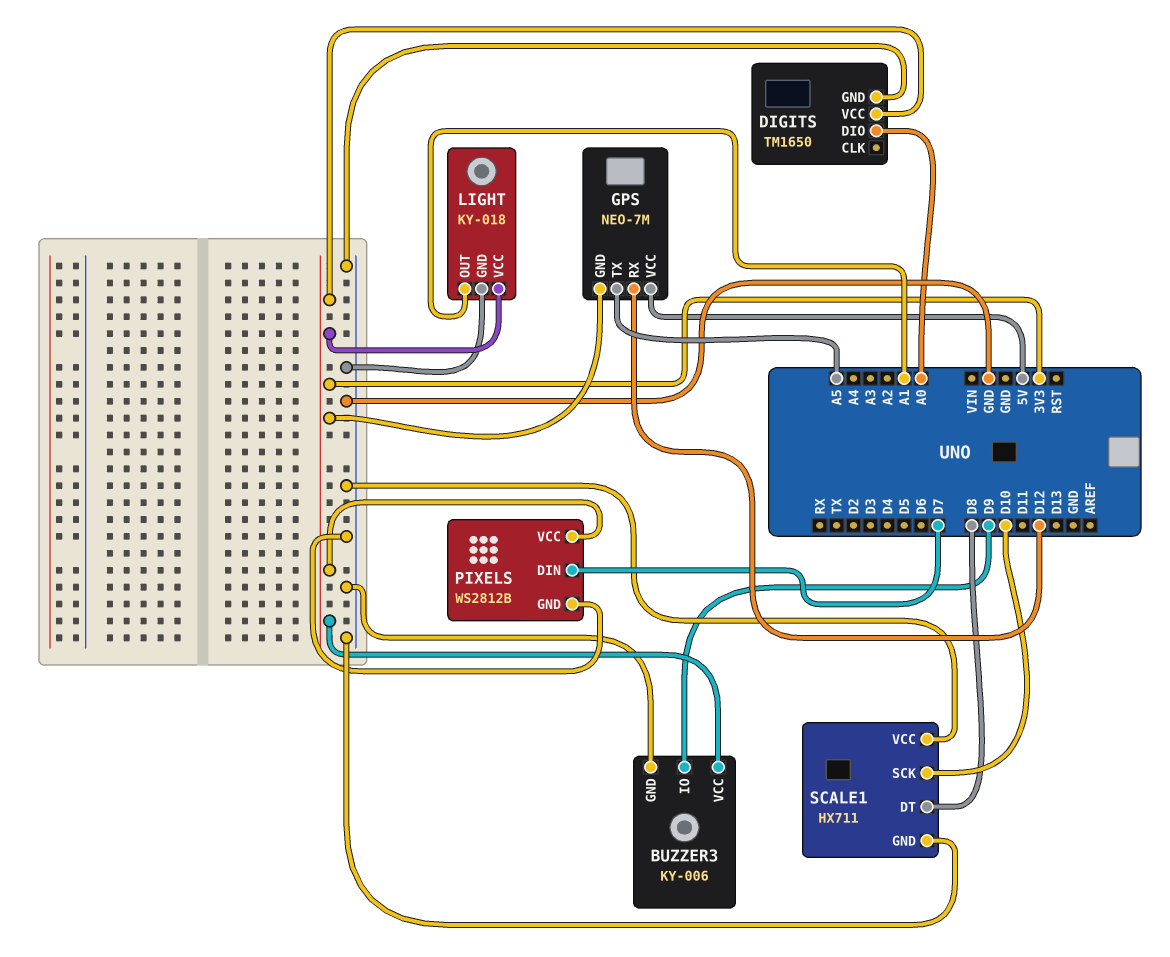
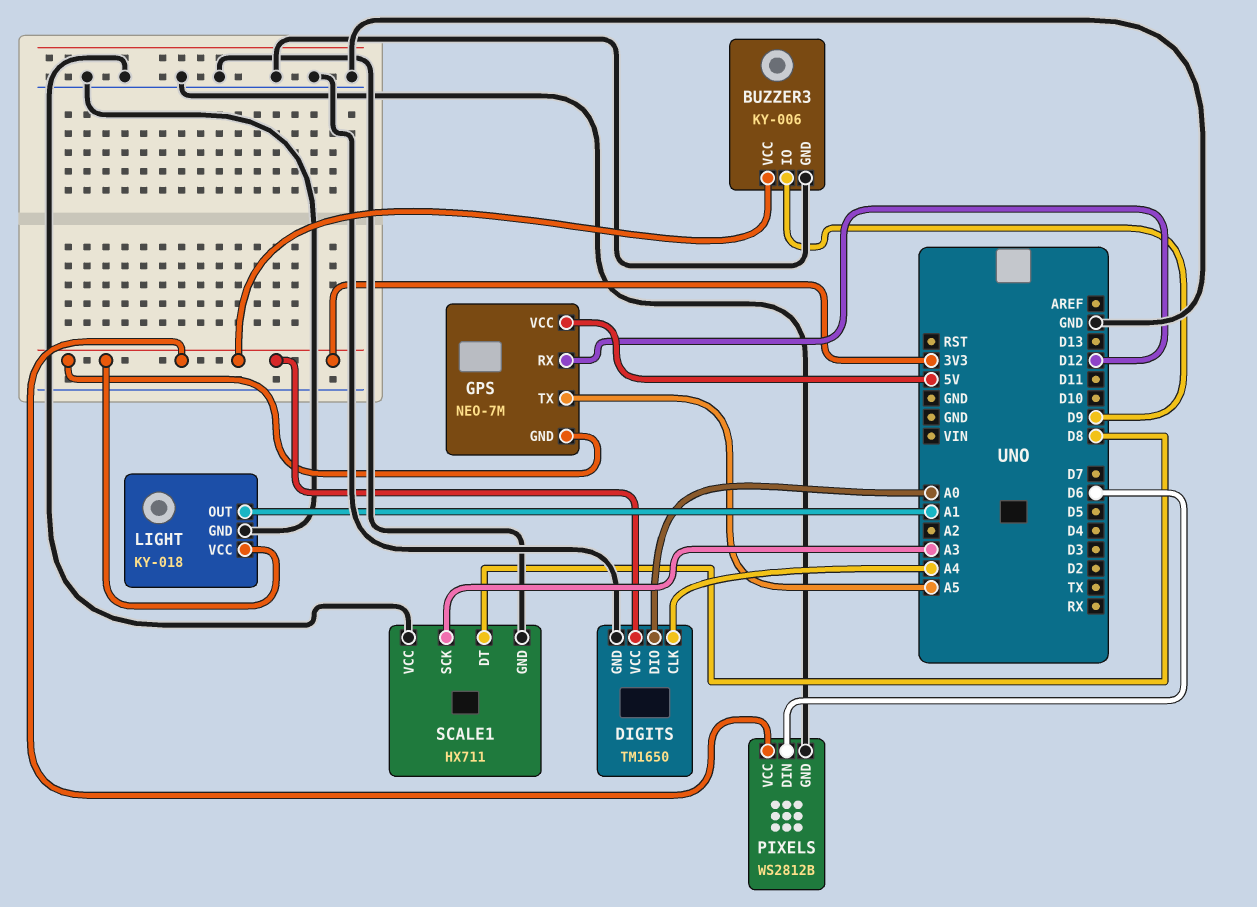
DIGITS pin CLK: none -> A4
PIXELS pin DIN: D7 -> D6
SCALE1 pin SCK: D10 -> A3

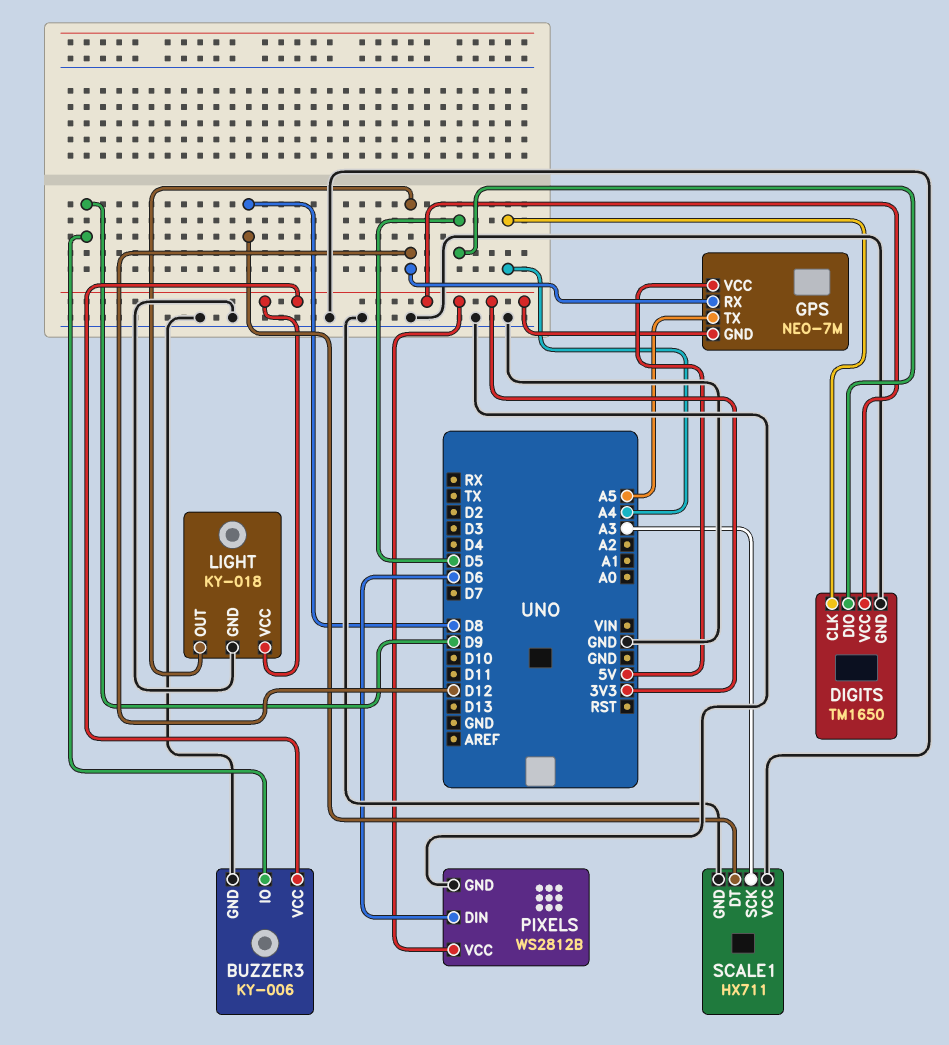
DIGITS pin DIO: A0 -> D5
LIGHT pin OUT: A1 -> D12

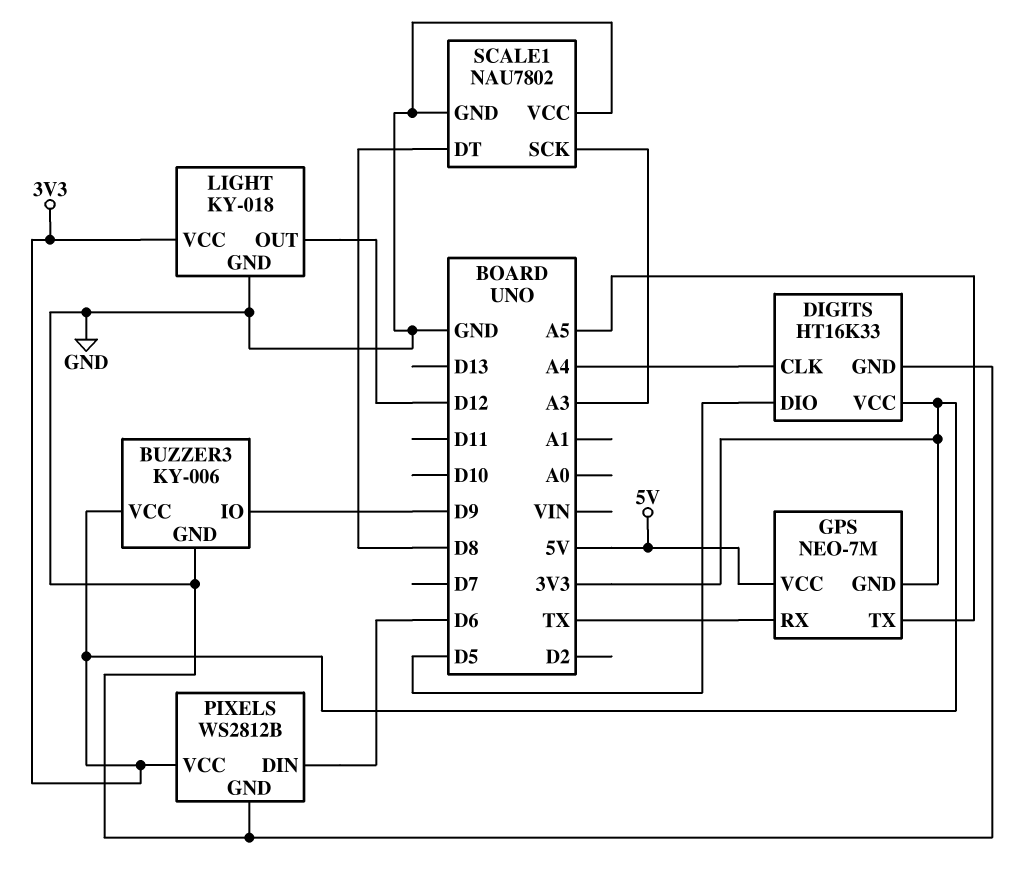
DIGITS: TM1650 -> HT16K33
GPS pin RX: D12 -> TX
SCALE1: HX711 -> NAU7802

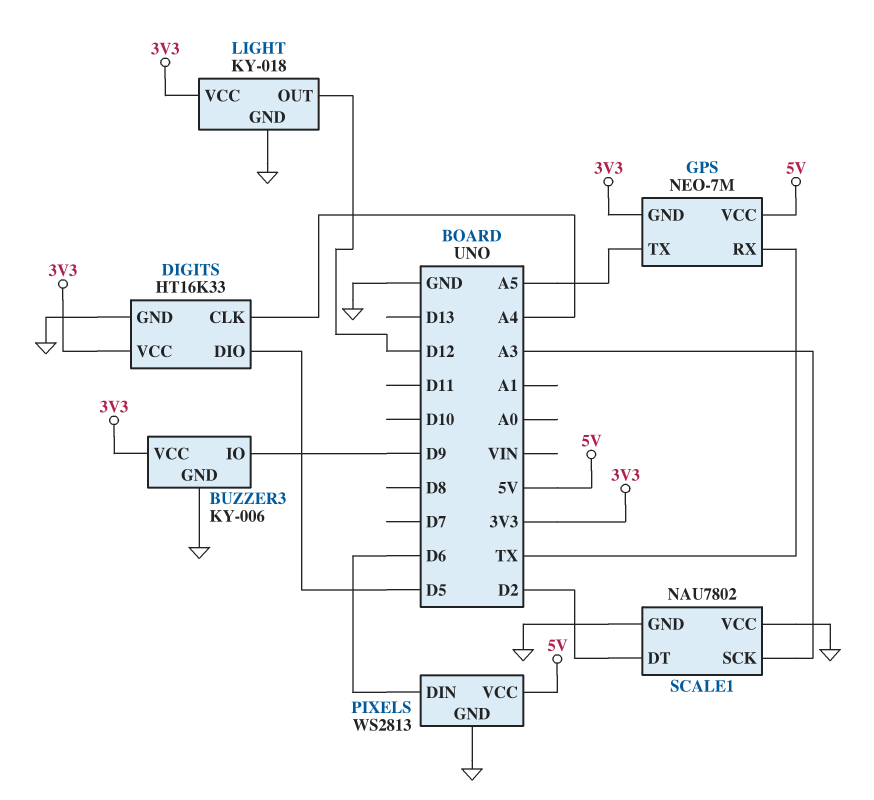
PIXELS: WS2812B -> WS2813
PIXELS pin VCC: 3V3 -> 5V
SCALE1 pin DT: D8 -> D2

